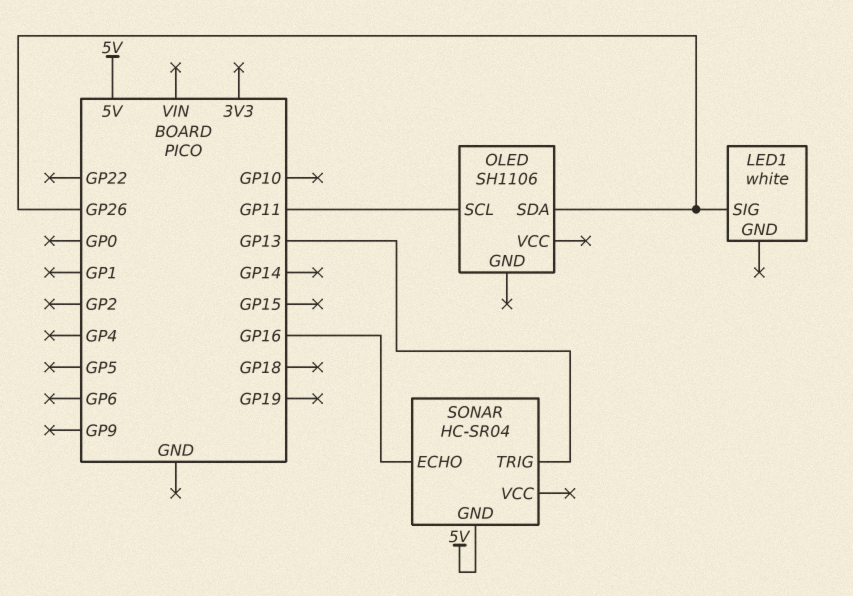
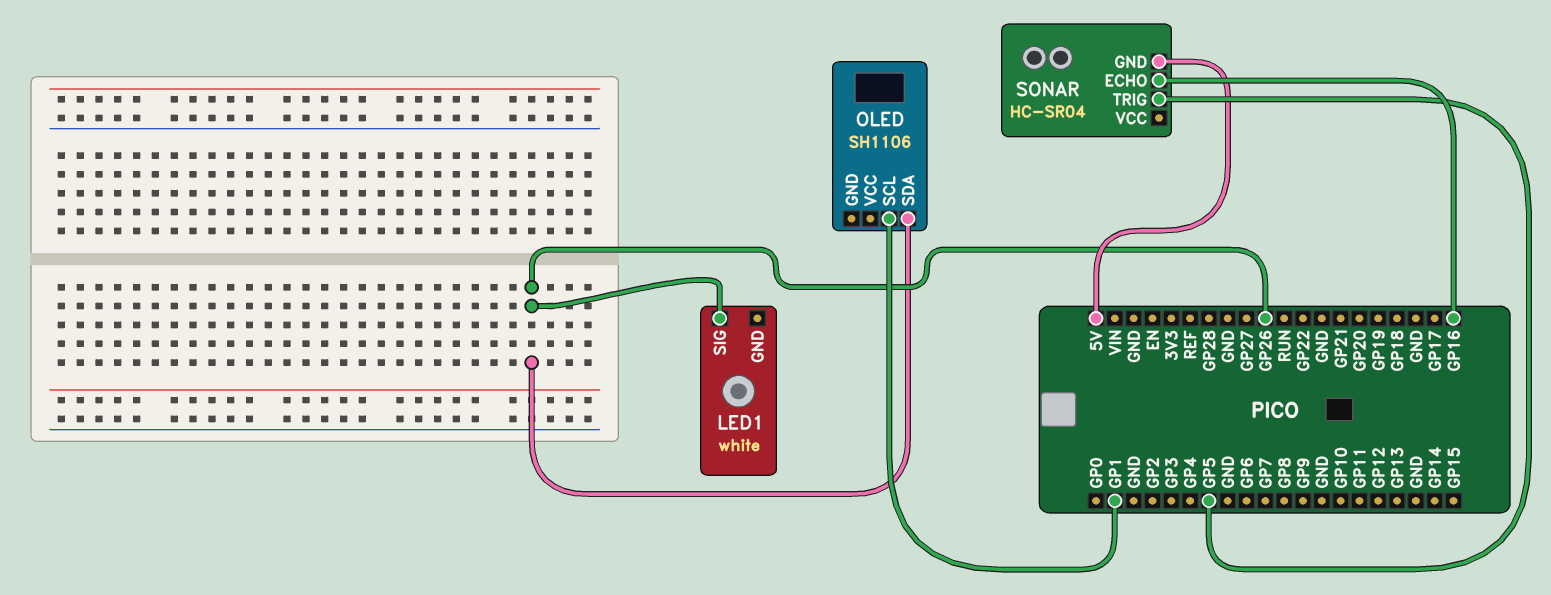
OLED pin SCL: GP11 -> GP1
SONAR pin TRIG: GP13 -> GP5

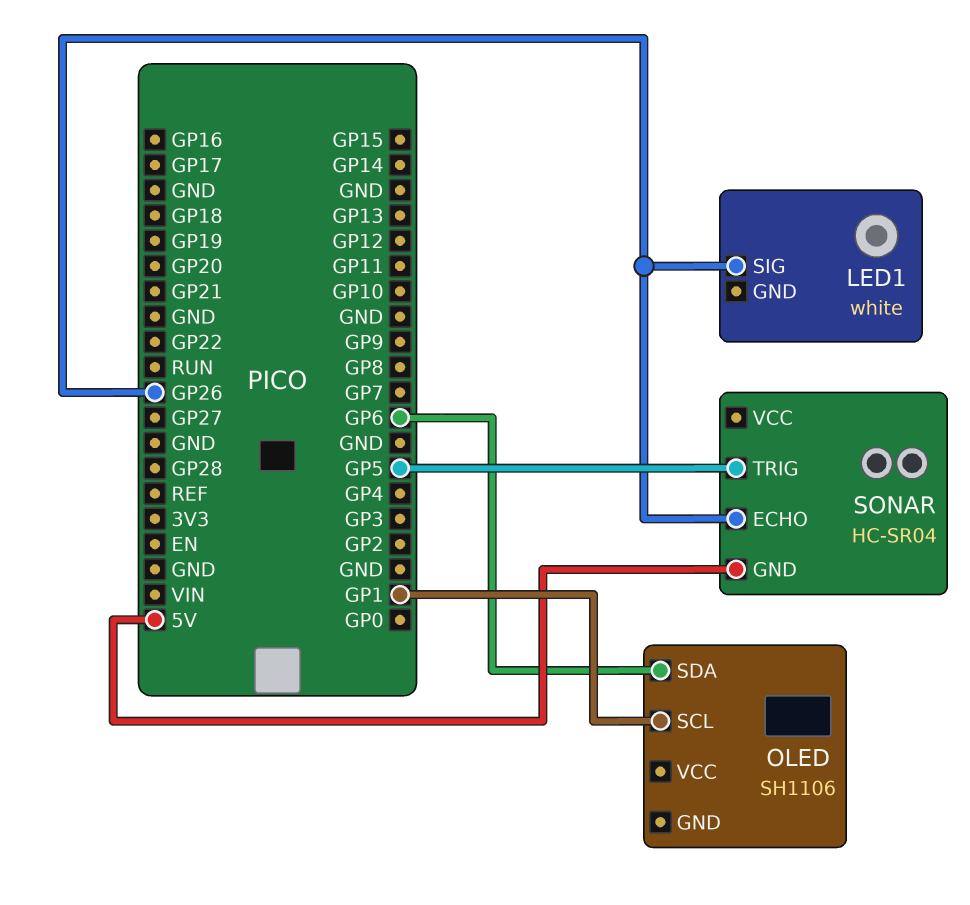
OLED pin SDA: GP26 -> GP6
SONAR pin ECHO: GP16 -> GP26

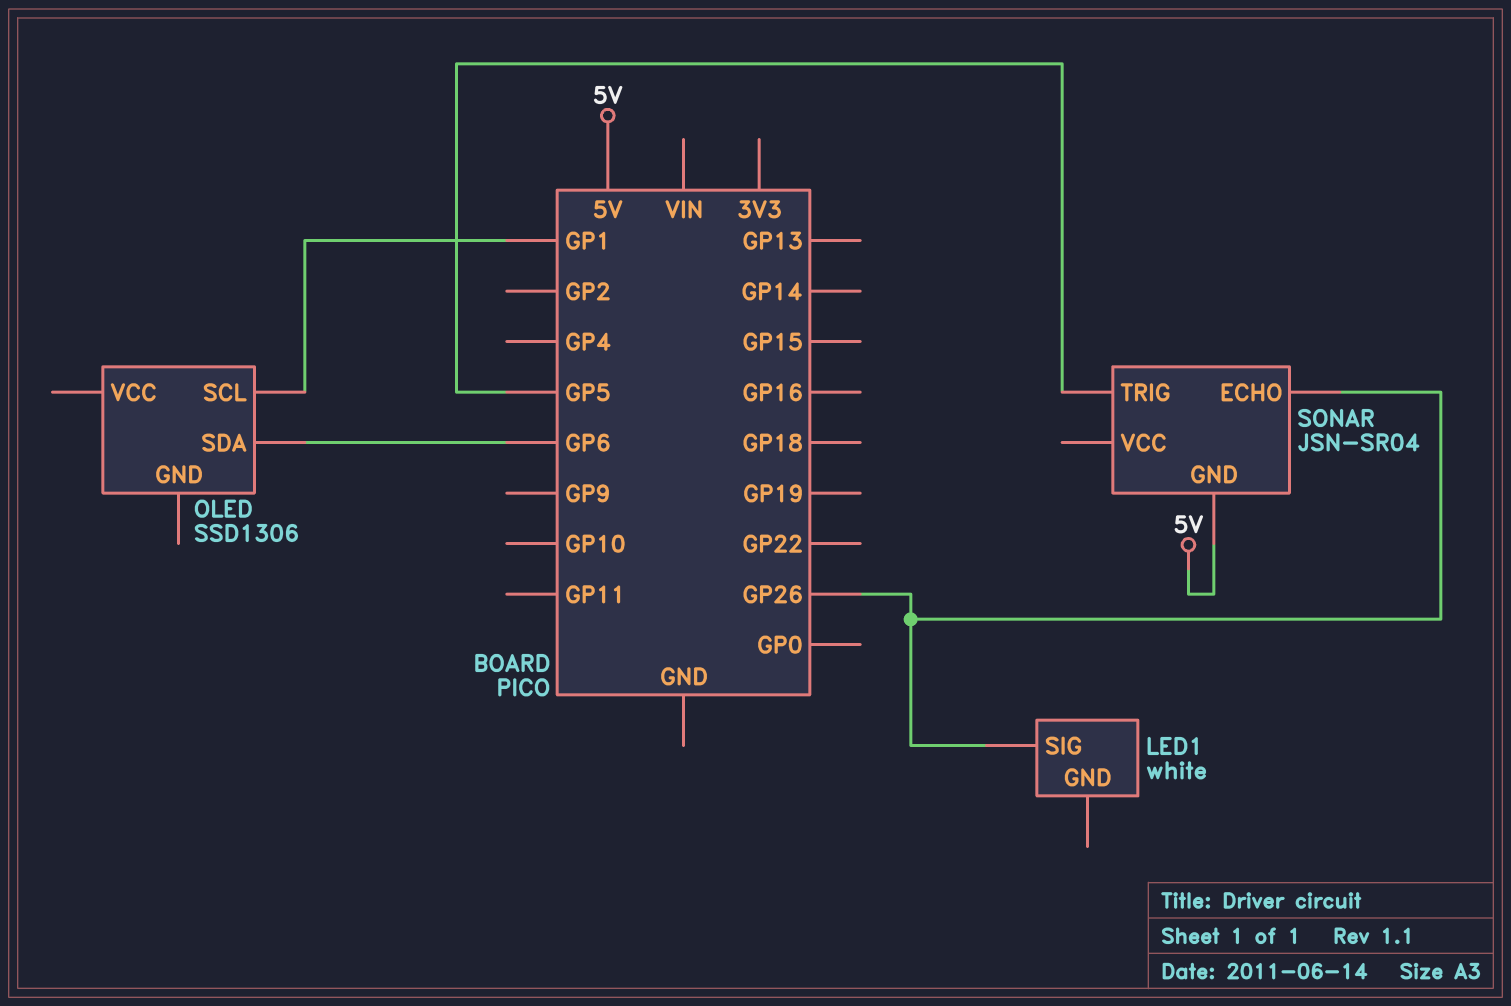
OLED: SH1106 -> SSD1306
SONAR: HC-SR04 -> JSN-SR04

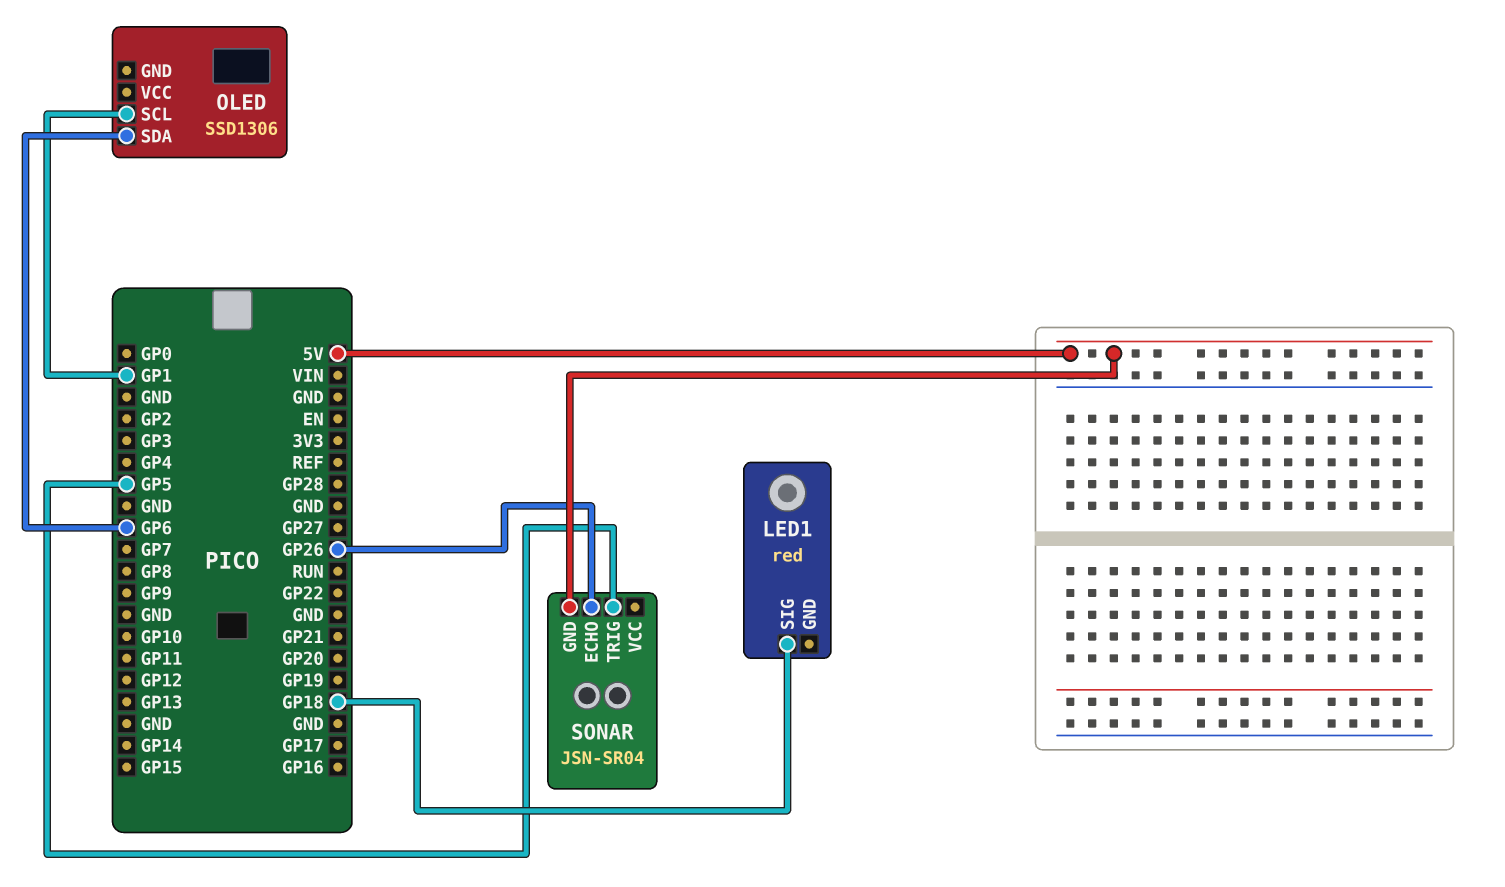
LED1: white -> red
LED1 pin SIG: GP26 -> GP18

